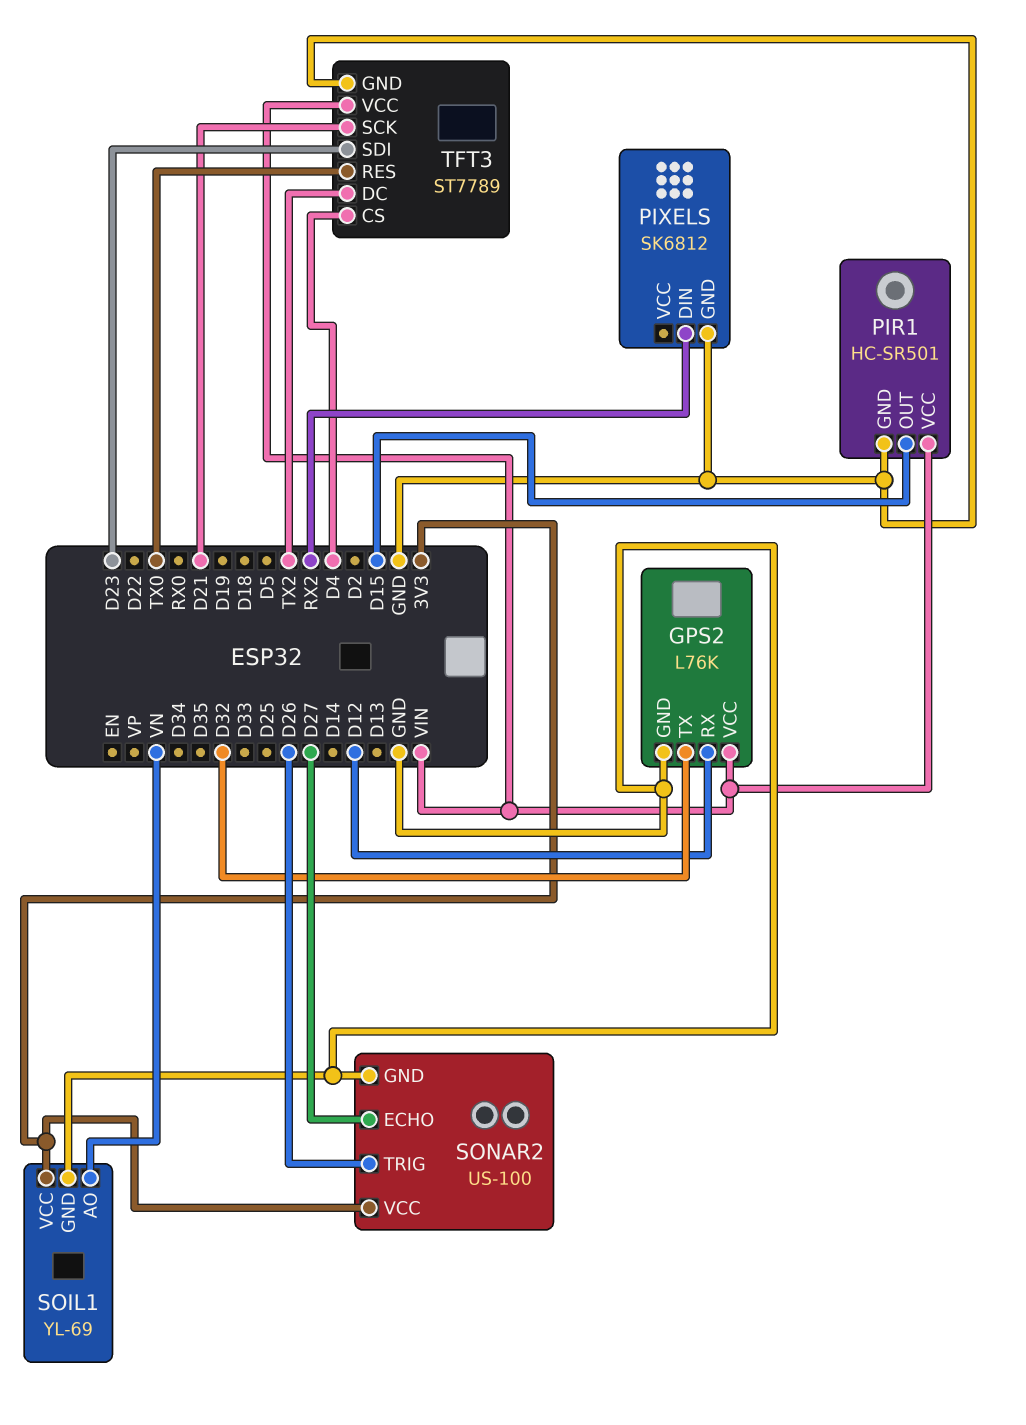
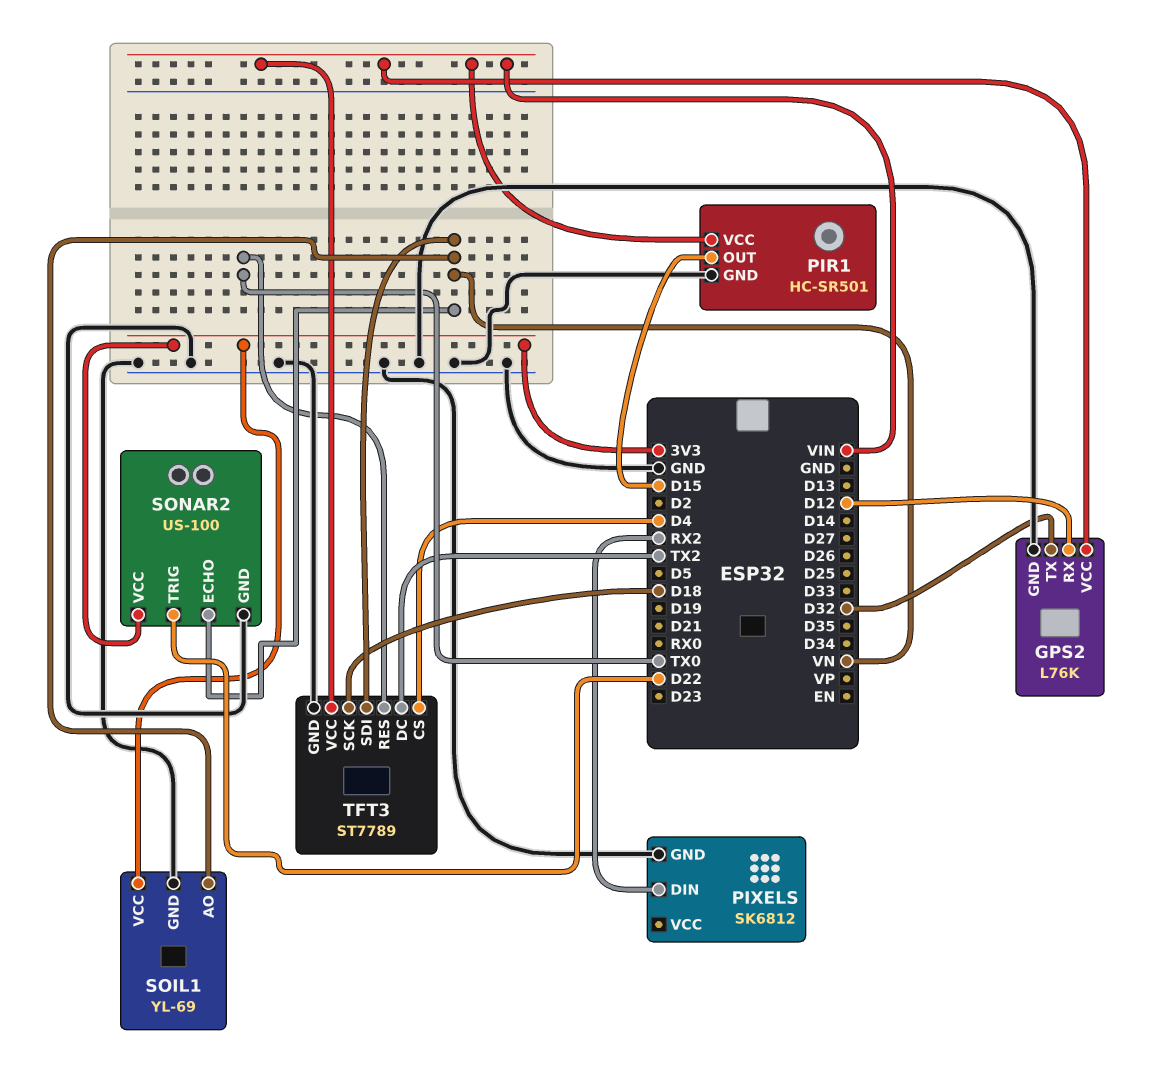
SONAR2 pin ECHO: D27 -> VN
SONAR2 pin TRIG: D26 -> D22
TFT3 pin SCK: D21 -> D18
TFT3 pin SDI: D23 -> VN

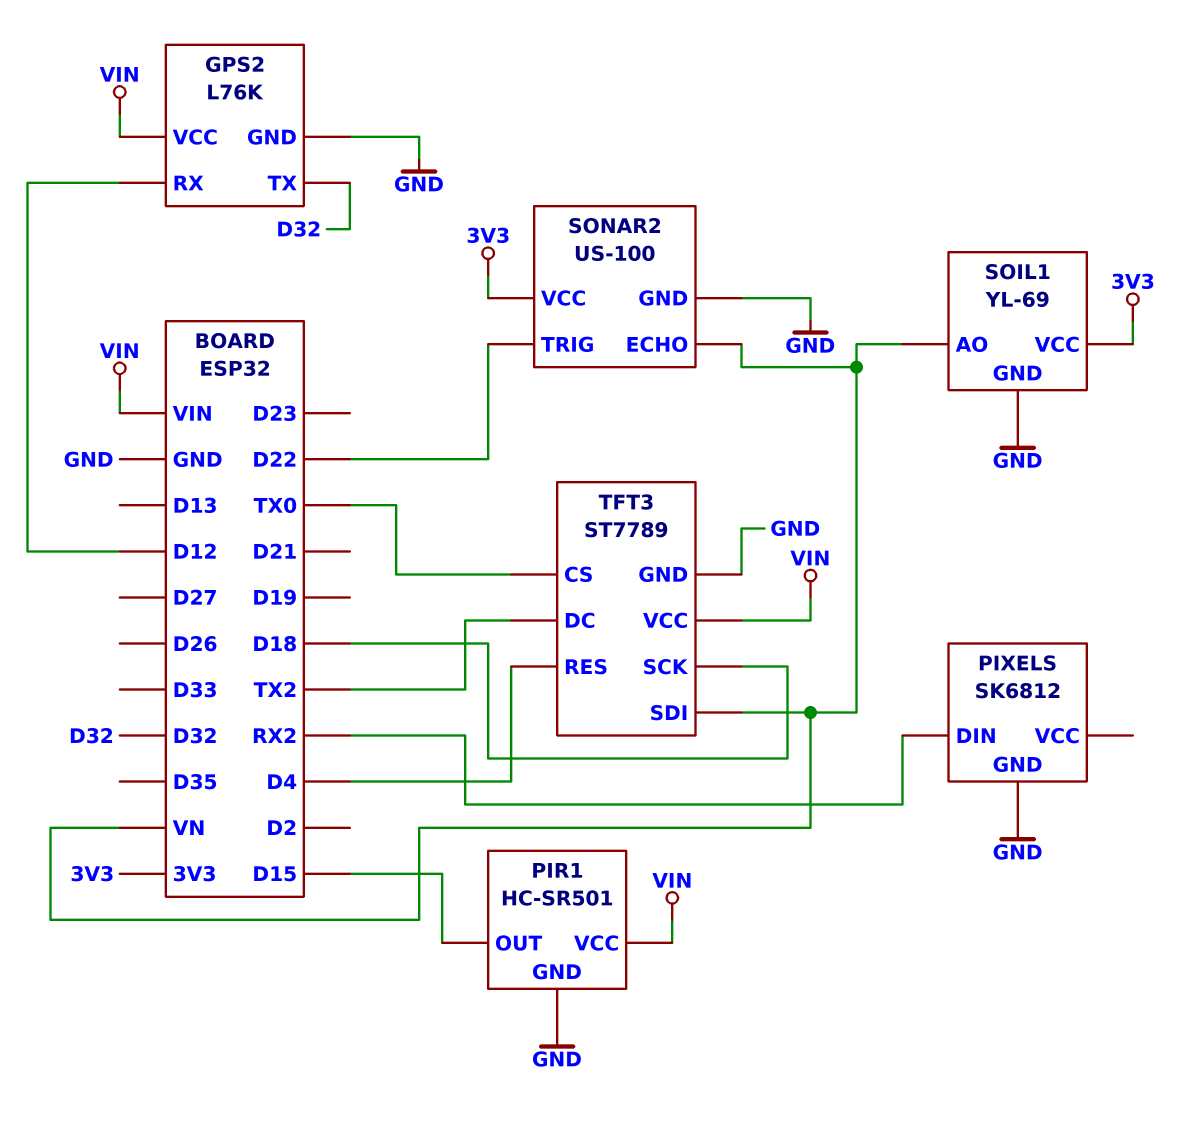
TFT3 pin CS: D4 -> TX0
TFT3 pin RES: TX0 -> D4

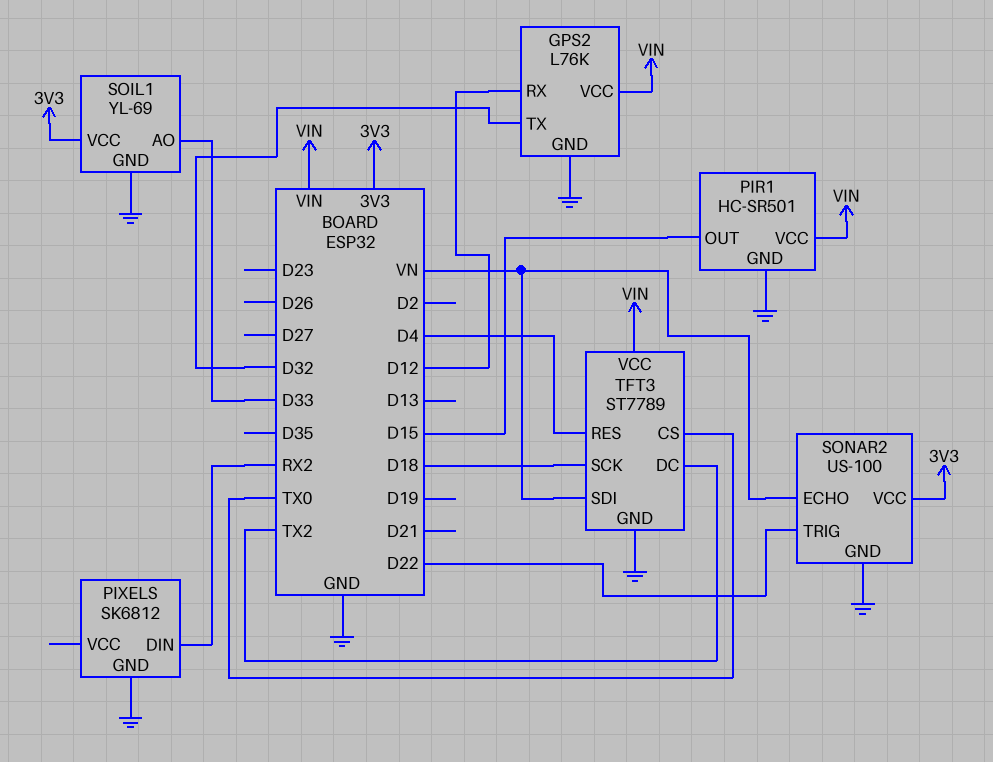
SOIL1 pin AO: VN -> D33

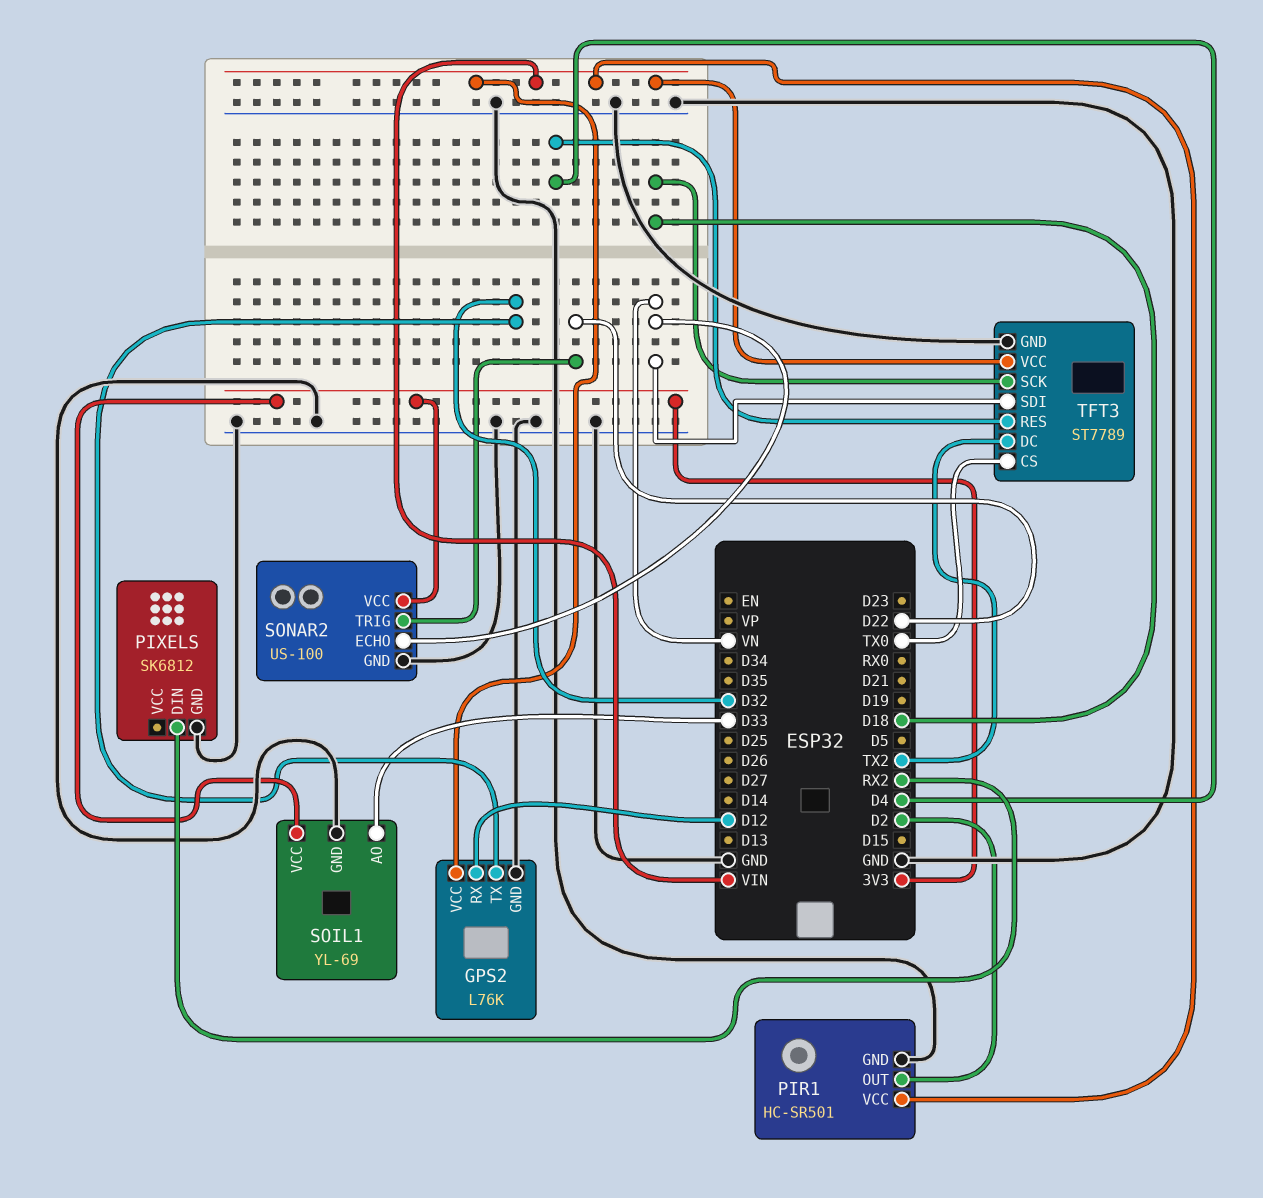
PIR1 pin OUT: D15 -> D2

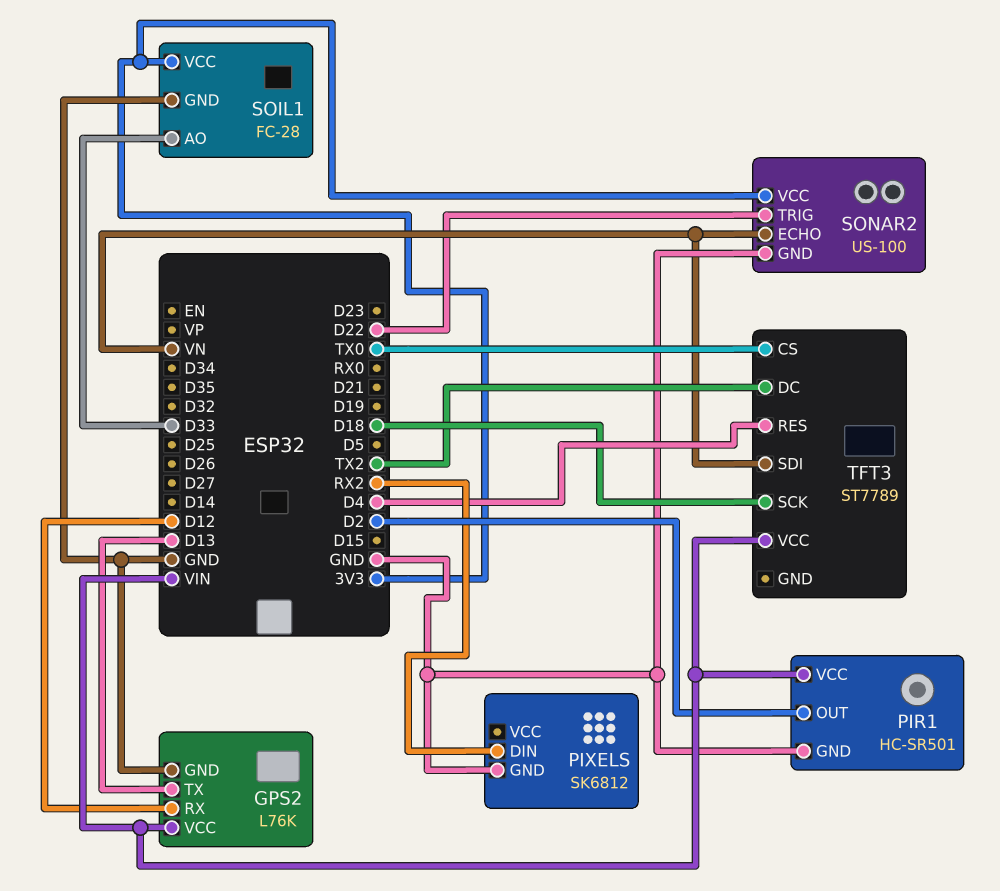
GPS2 pin TX: D32 -> D13
SOIL1: YL-69 -> FC-28
TFT3 pin GND: GND -> none

